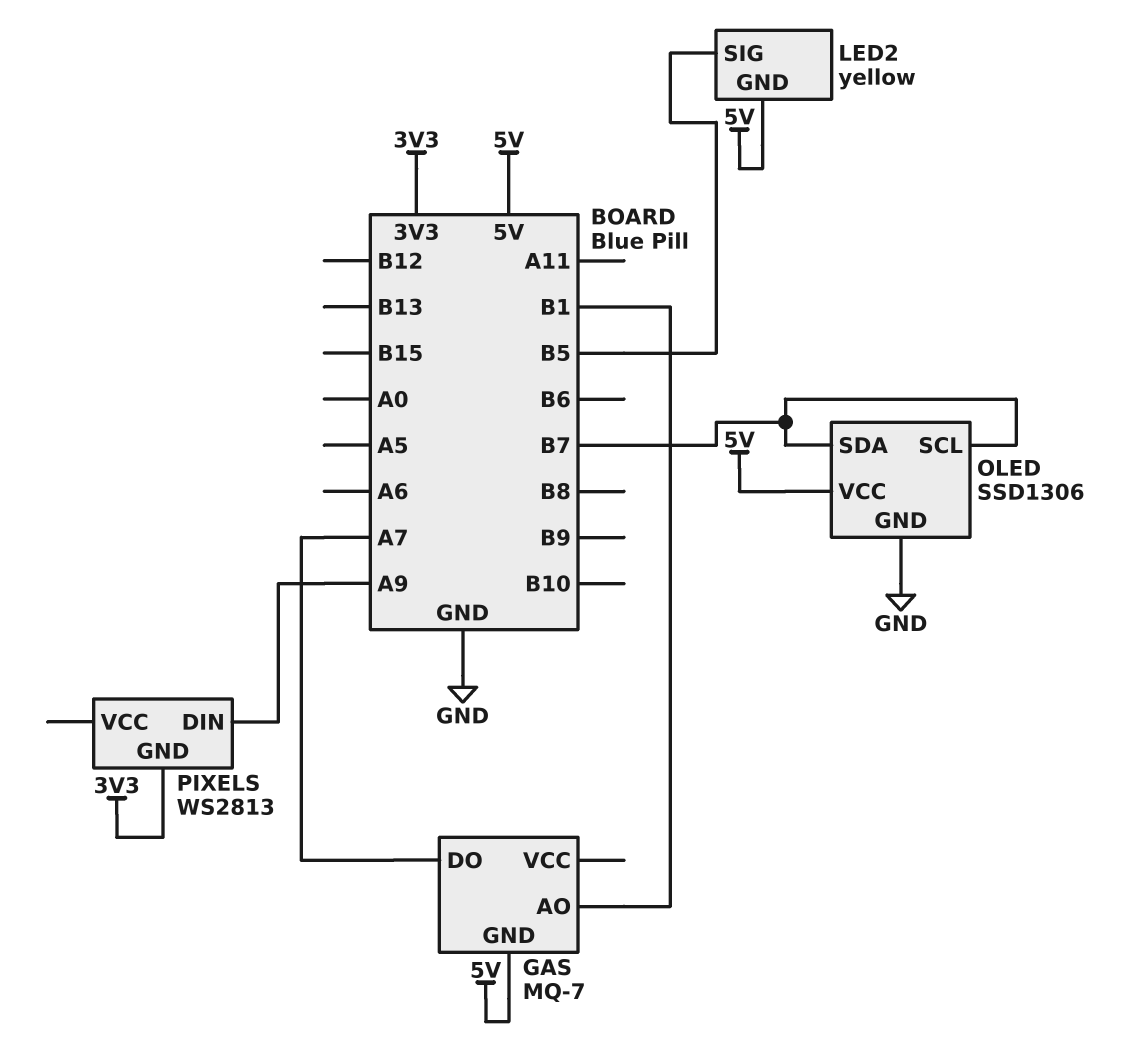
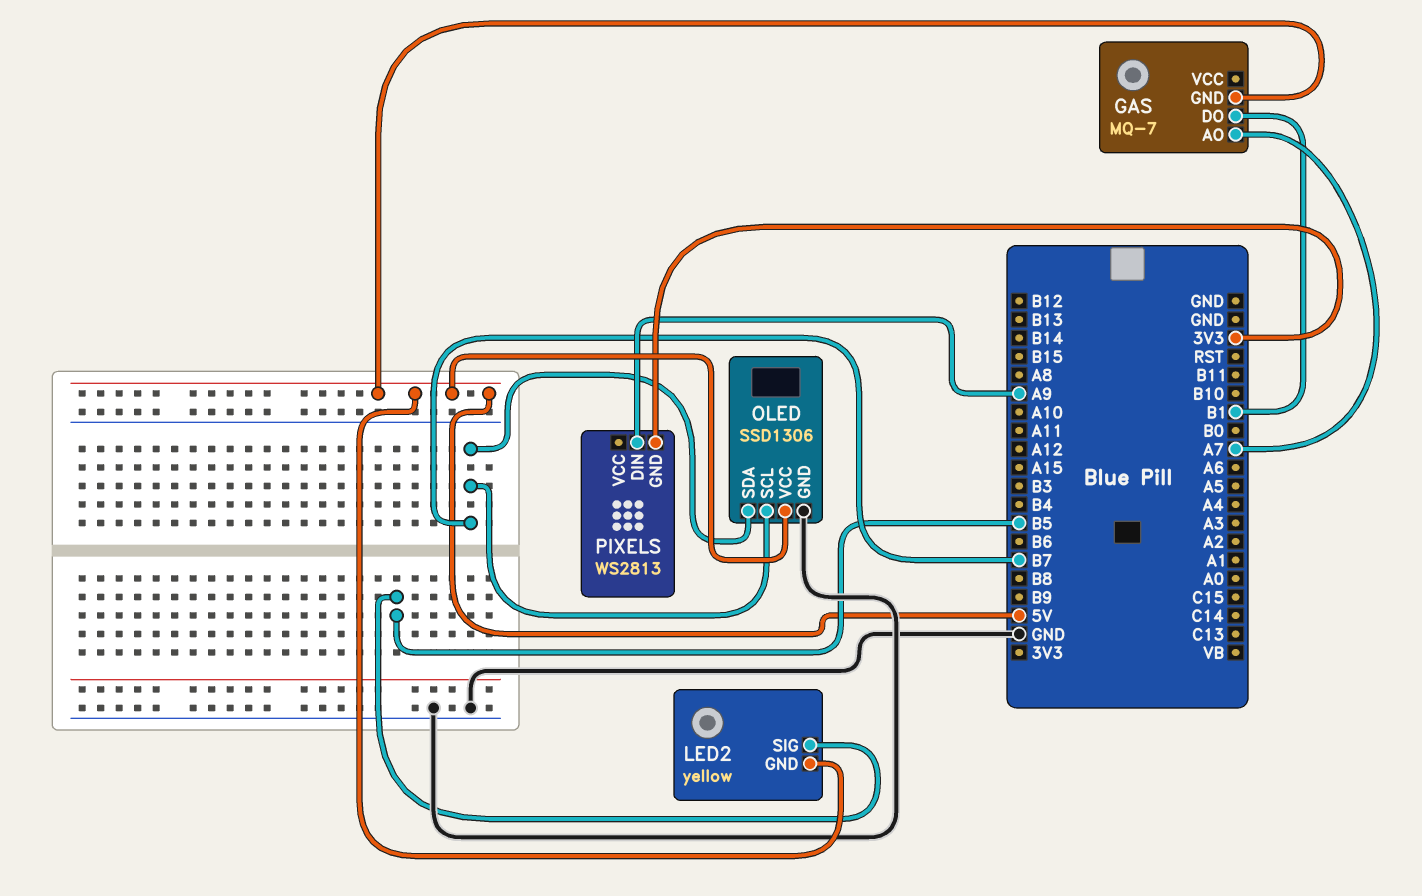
GAS pin AO: B1 -> A7
GAS pin DO: A7 -> B1

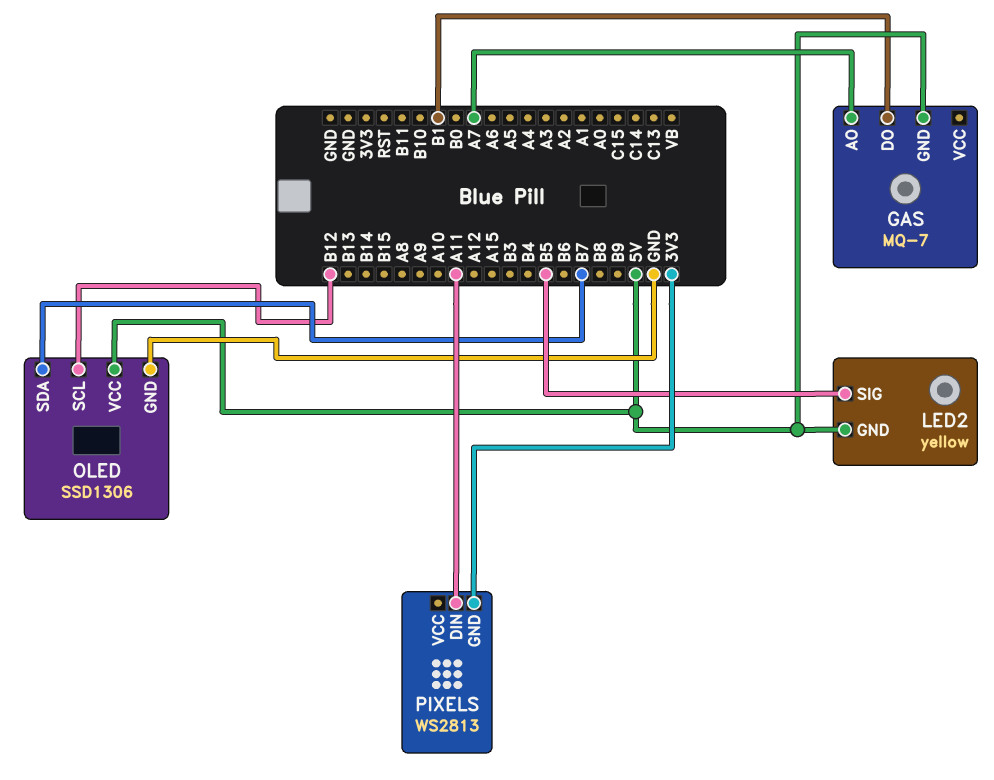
OLED pin SCL: B7 -> B12
PIXELS pin DIN: A9 -> A11

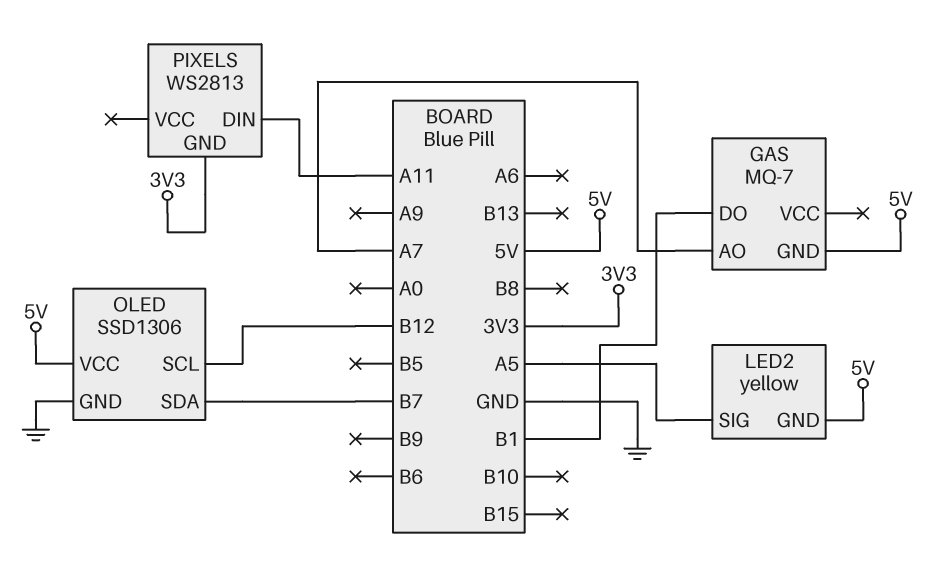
LED2 pin SIG: B5 -> A5

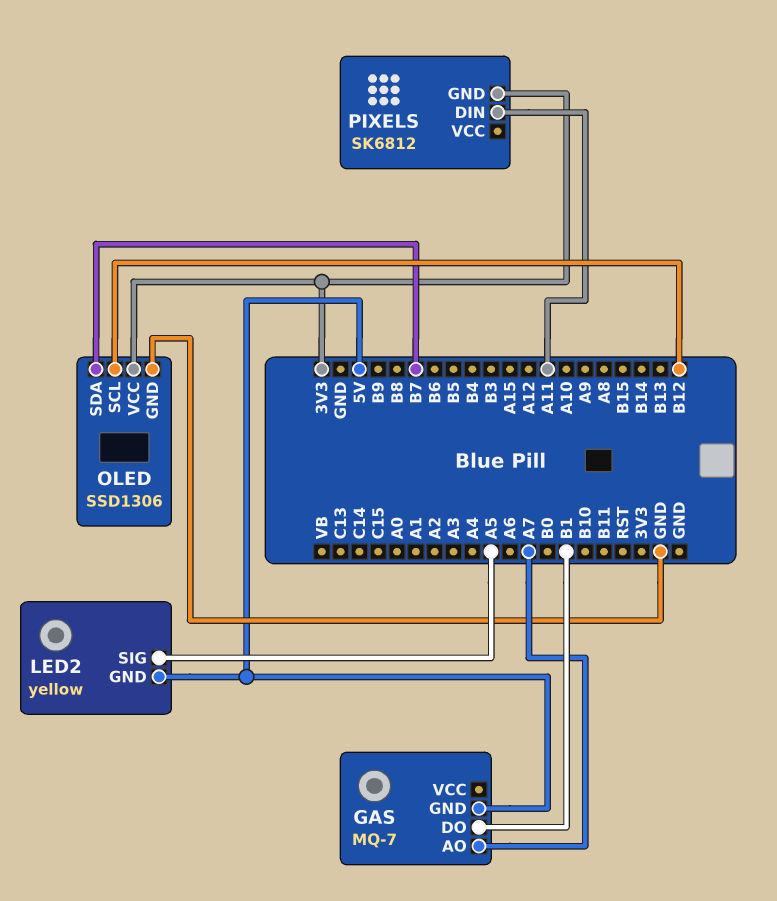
OLED pin VCC: 5V -> 3V3
PIXELS: WS2813 -> SK6812

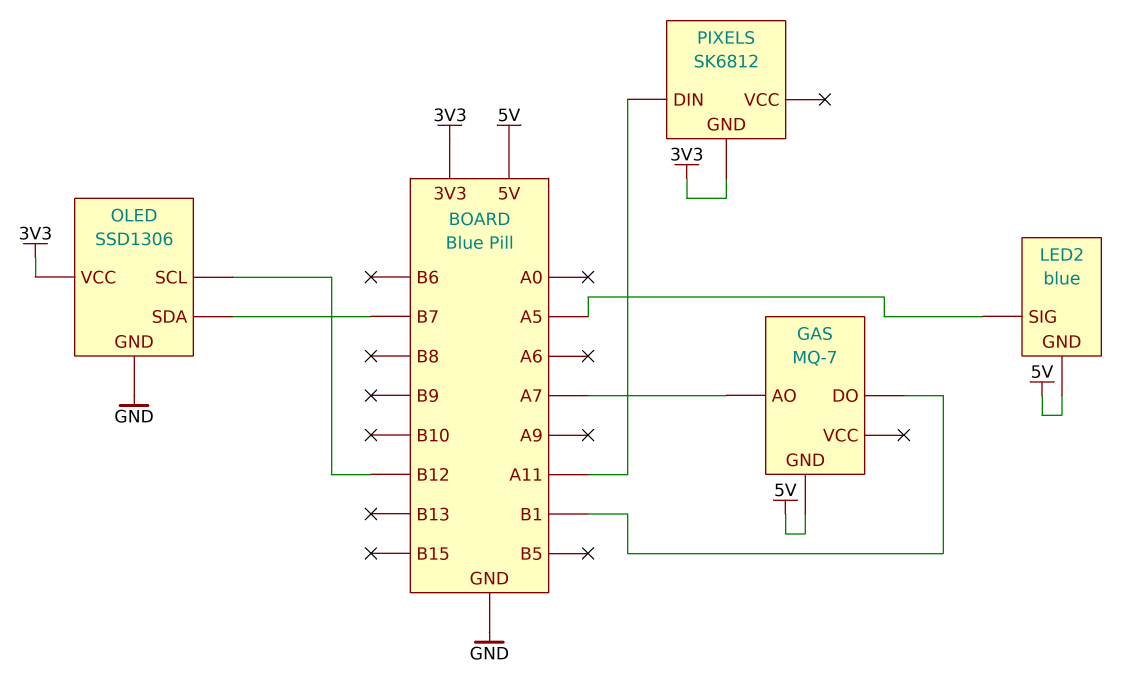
LED2: yellow -> blue

